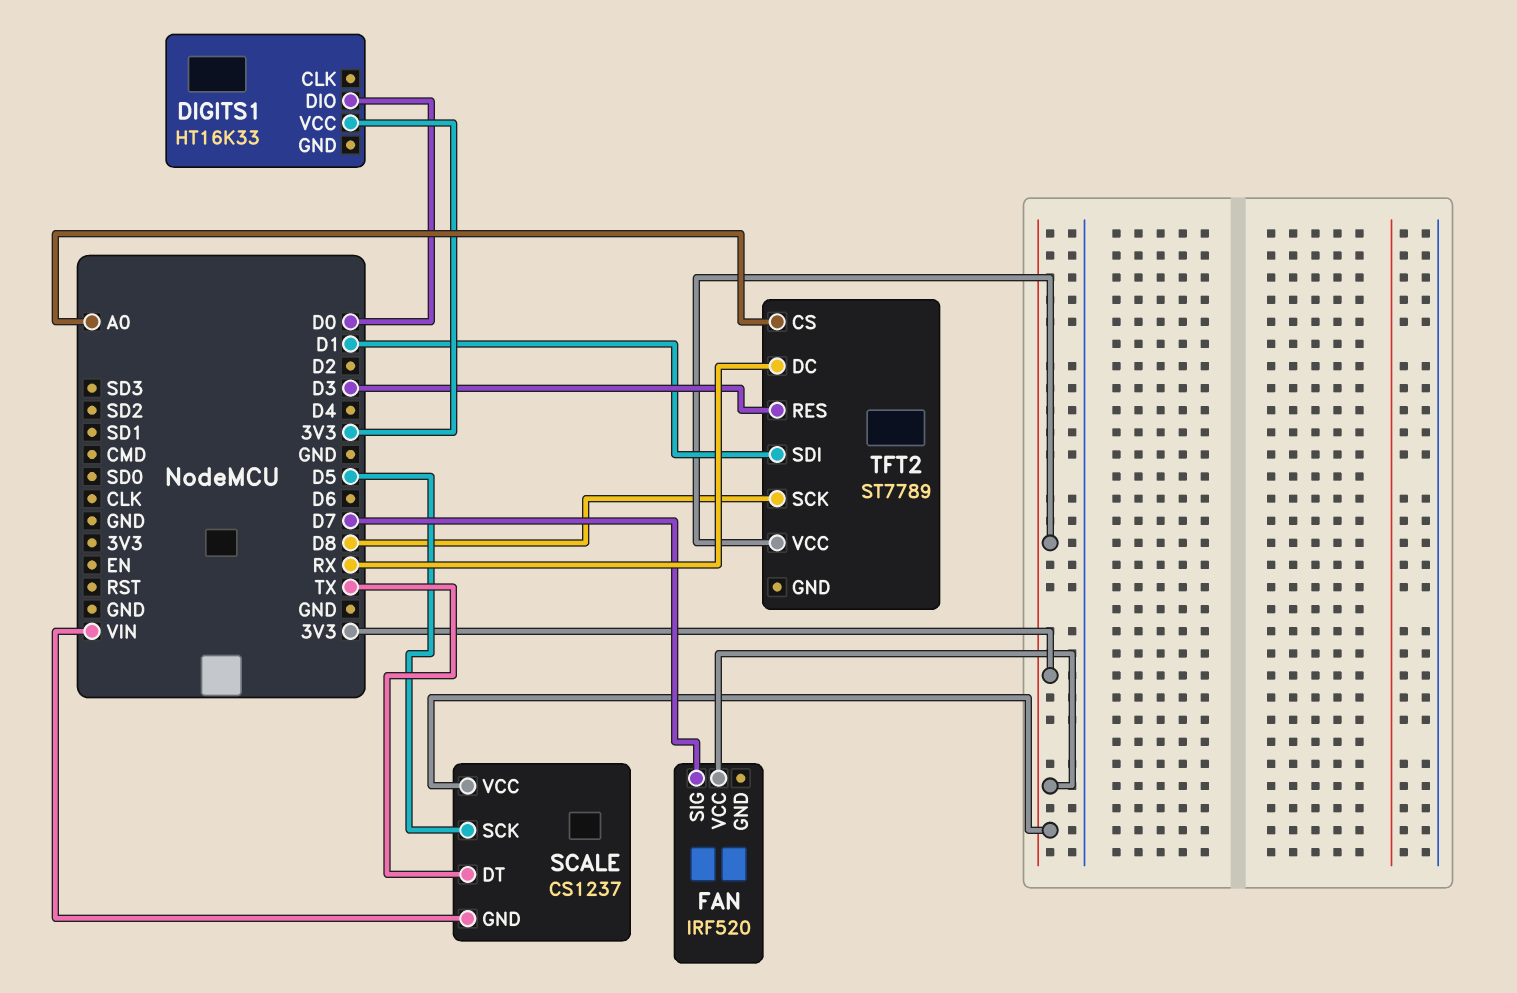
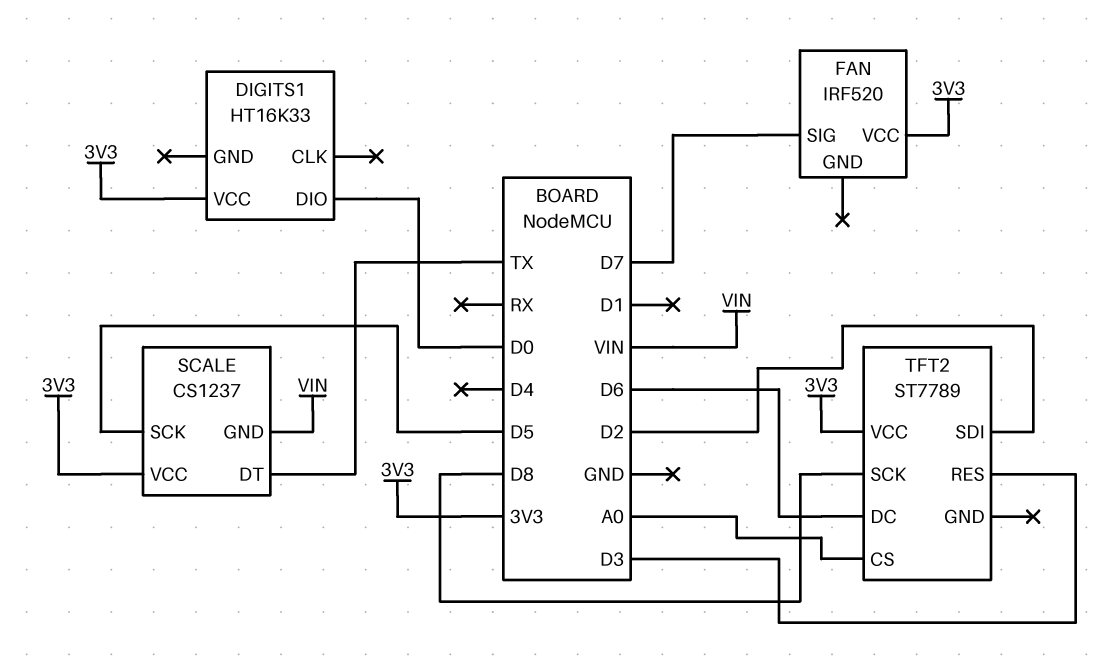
TFT2 pin DC: RX -> D6
TFT2 pin SDI: D1 -> D2

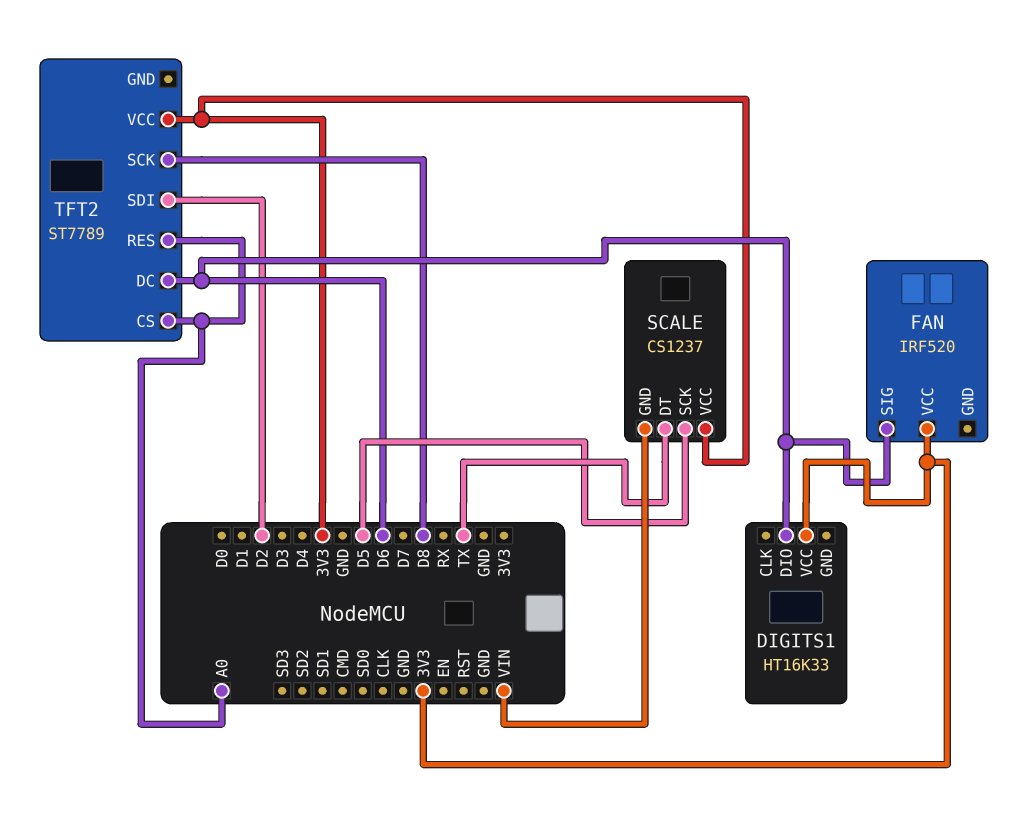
DIGITS1 pin DIO: D0 -> D6
FAN pin SIG: D7 -> D6
TFT2 pin RES: D3 -> A0

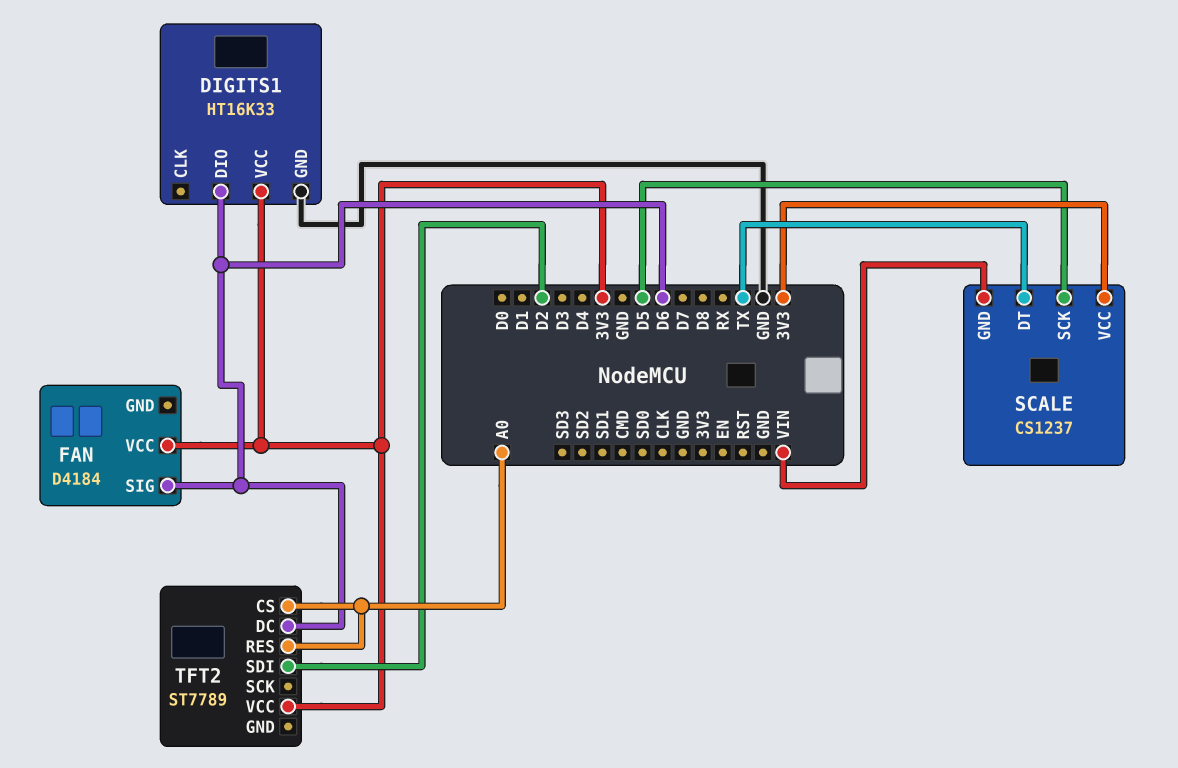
DIGITS1 pin GND: none -> GND
FAN: IRF520 -> D4184
TFT2 pin SCK: D8 -> none

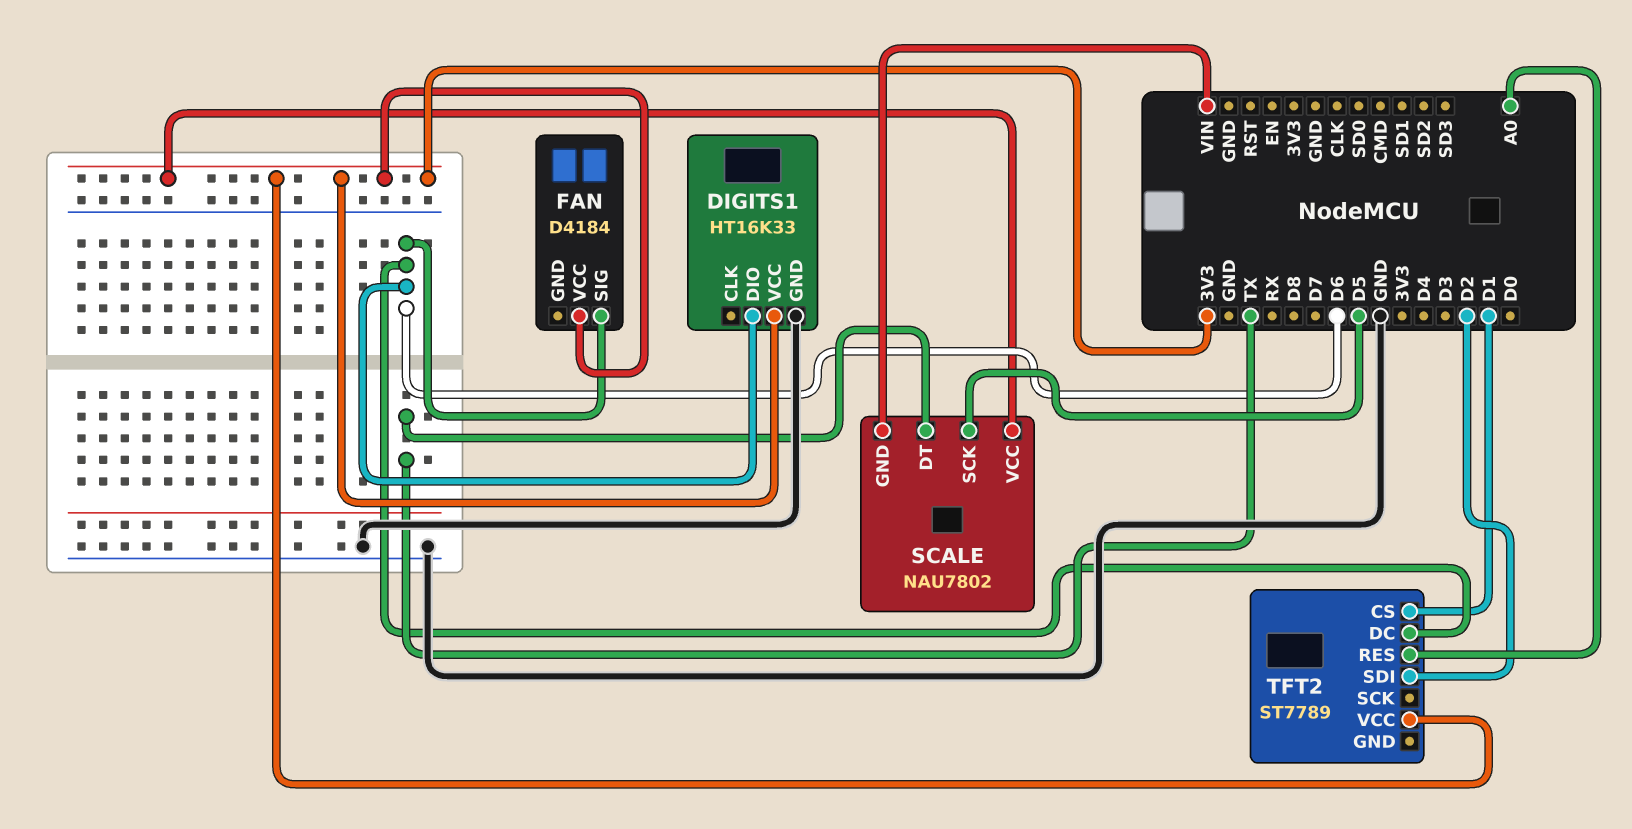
SCALE: CS1237 -> NAU7802
TFT2 pin CS: A0 -> D1

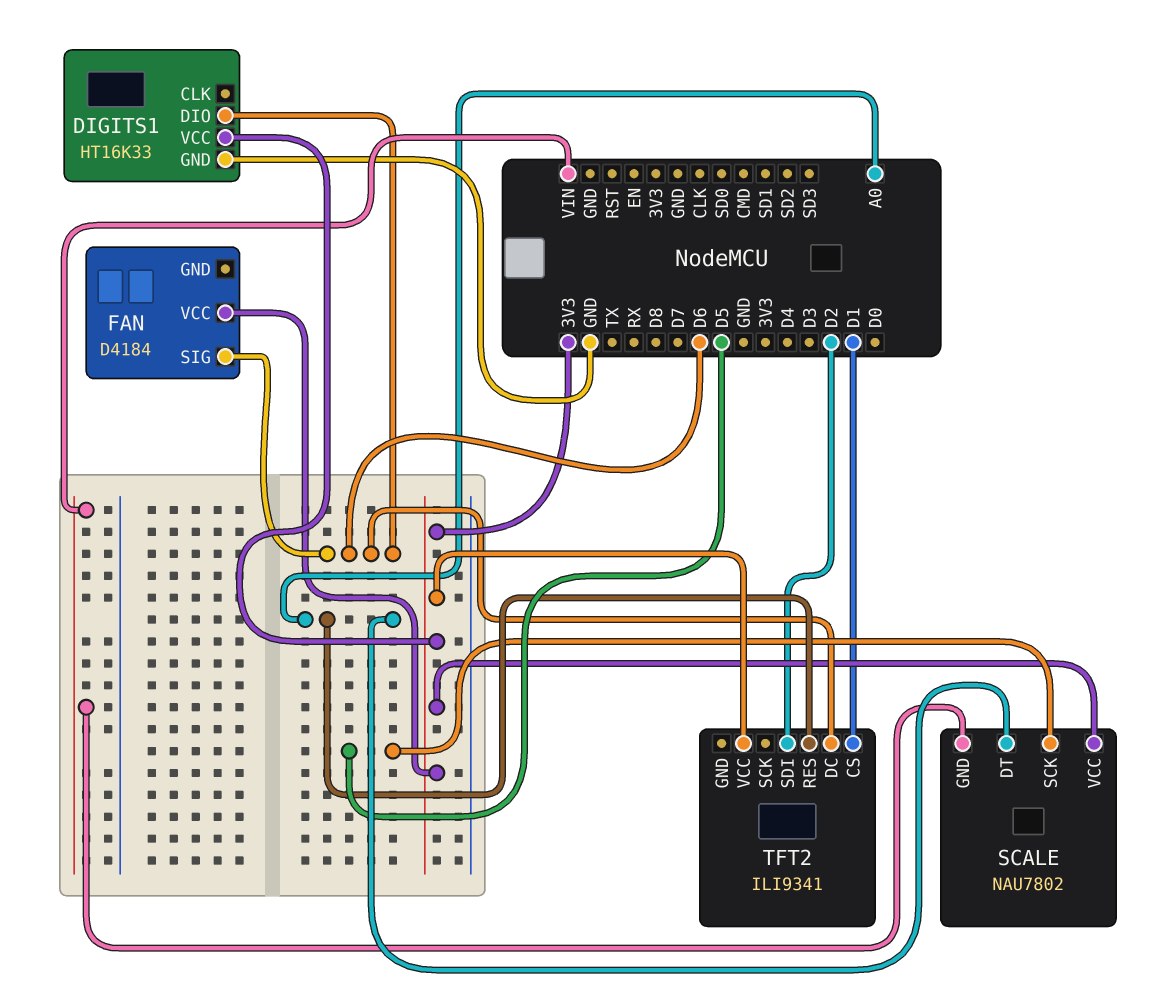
SCALE pin DT: TX -> A0
TFT2: ST7789 -> ILI9341

